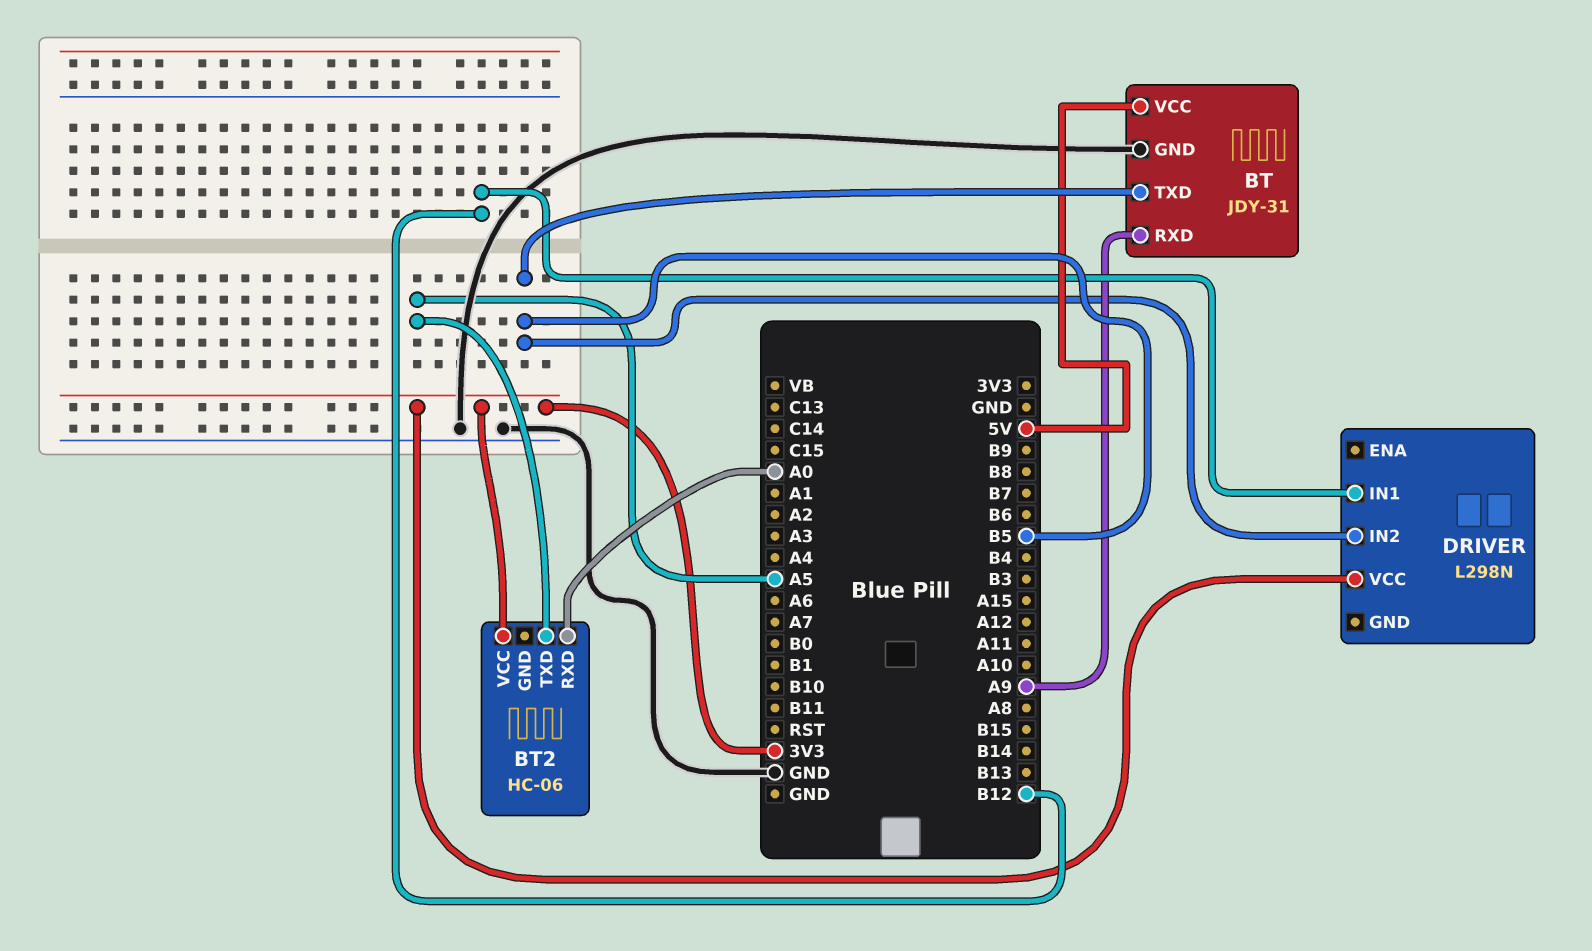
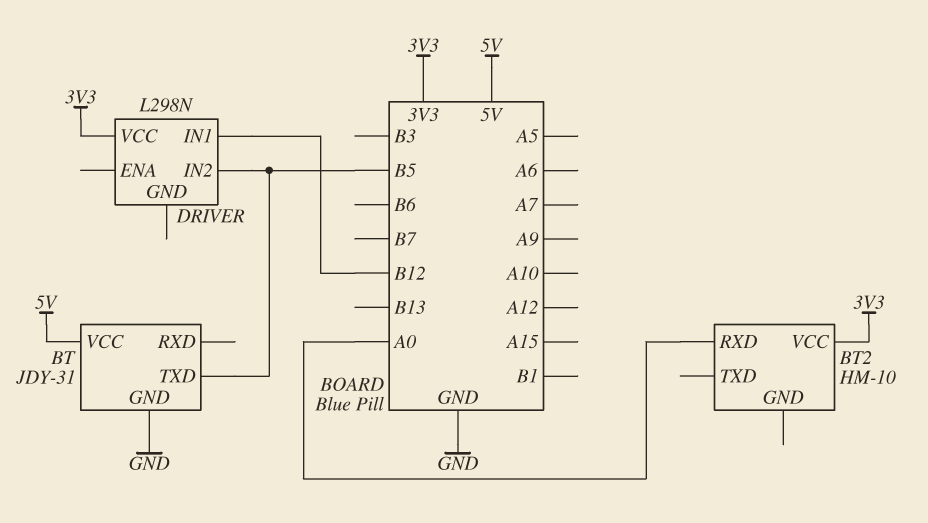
BT pin RXD: A9 -> none
BT2: HC-06 -> HM-10
BT2 pin TXD: A5 -> none

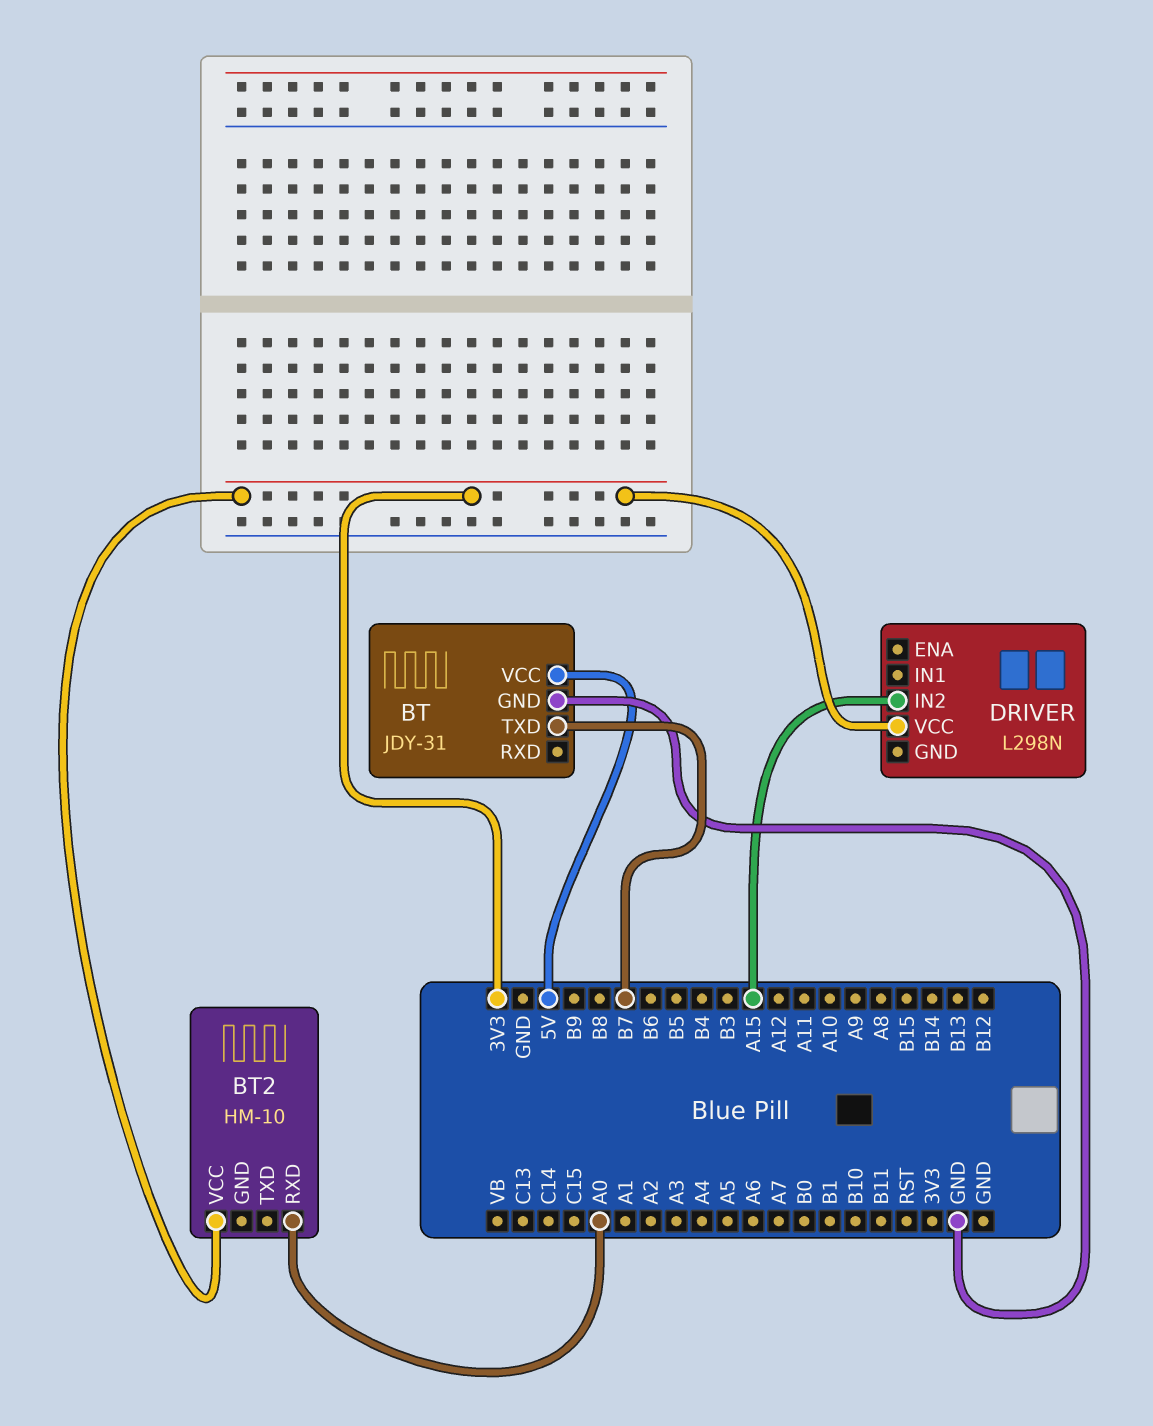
BT pin TXD: B5 -> B7
DRIVER pin IN1: B12 -> none
DRIVER pin IN2: B5 -> A15

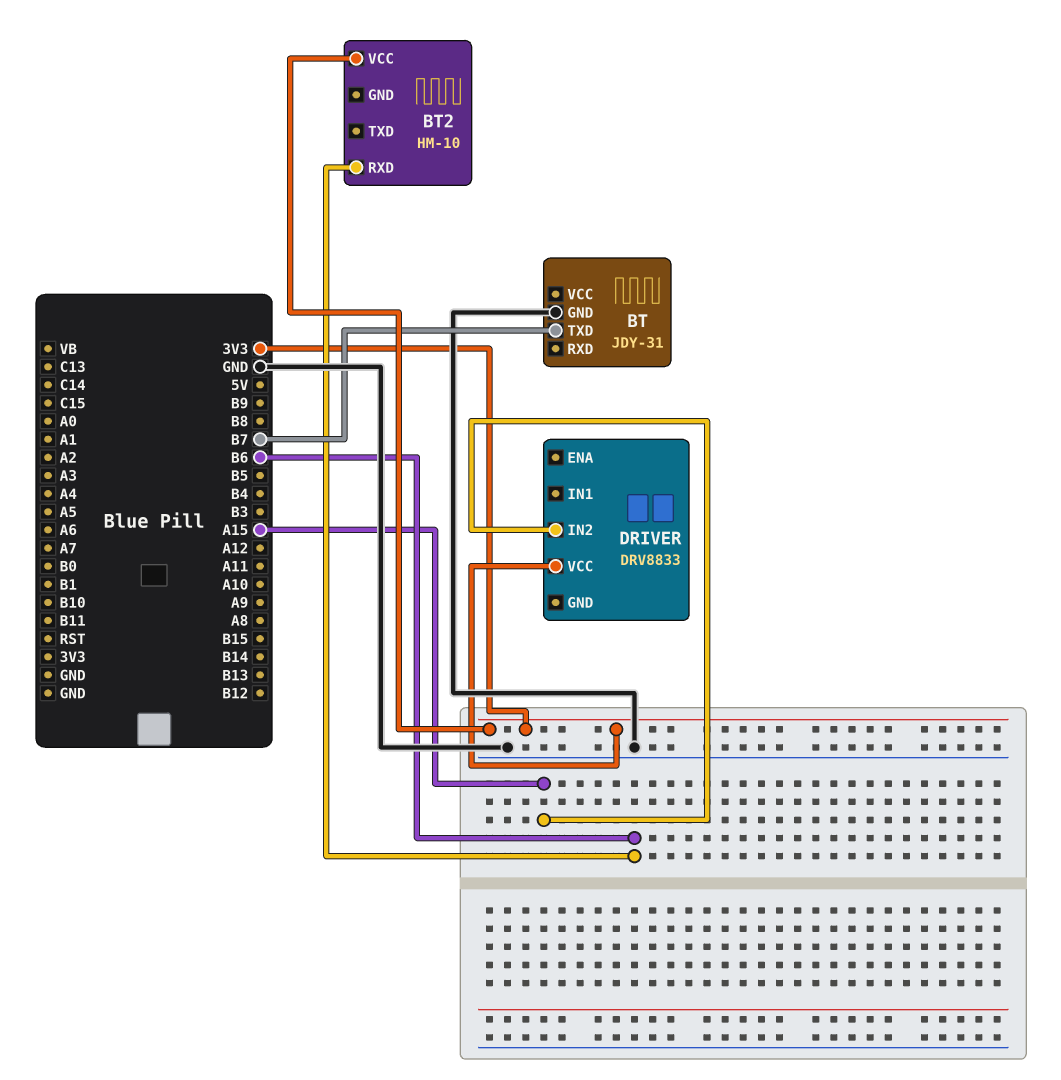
BT pin VCC: 5V -> none
BT2 pin RXD: A0 -> B6
DRIVER: L298N -> DRV8833

